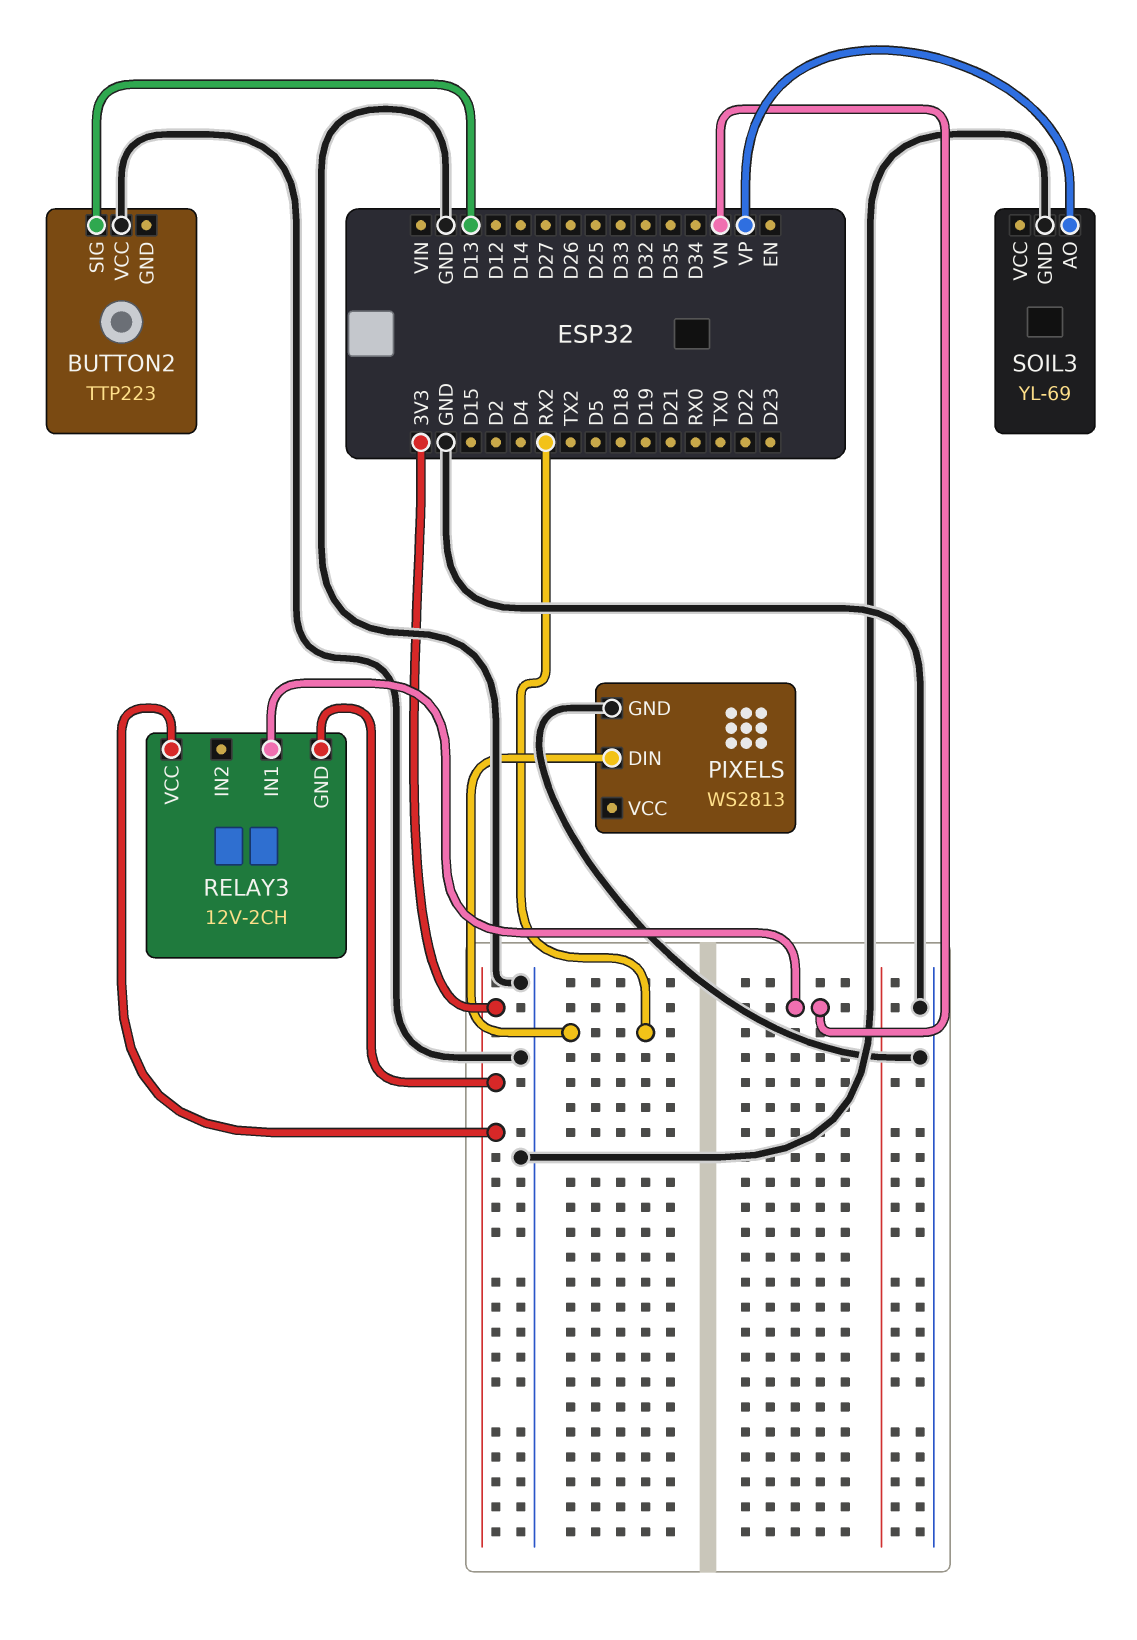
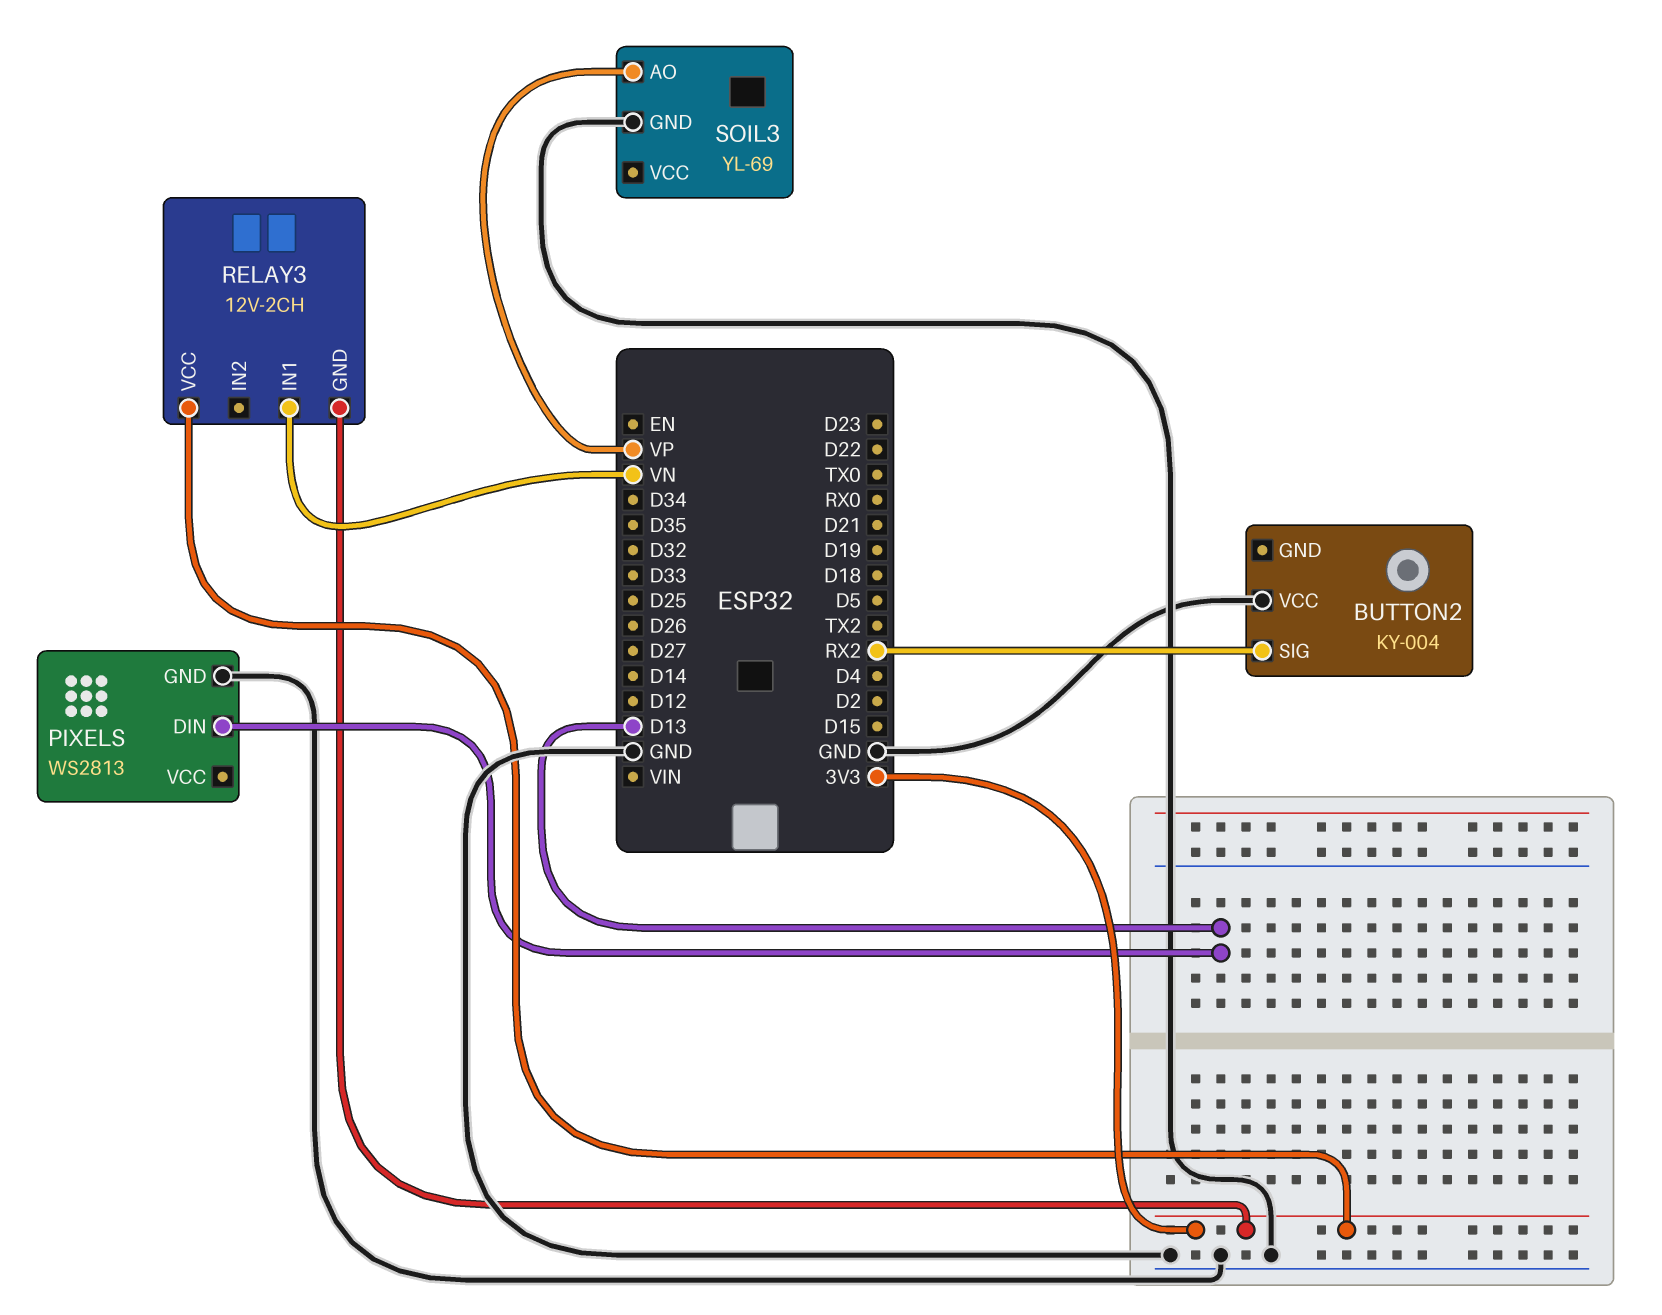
BUTTON2: TTP223 -> KY-004
BUTTON2 pin SIG: D13 -> RX2
PIXELS pin DIN: RX2 -> D13

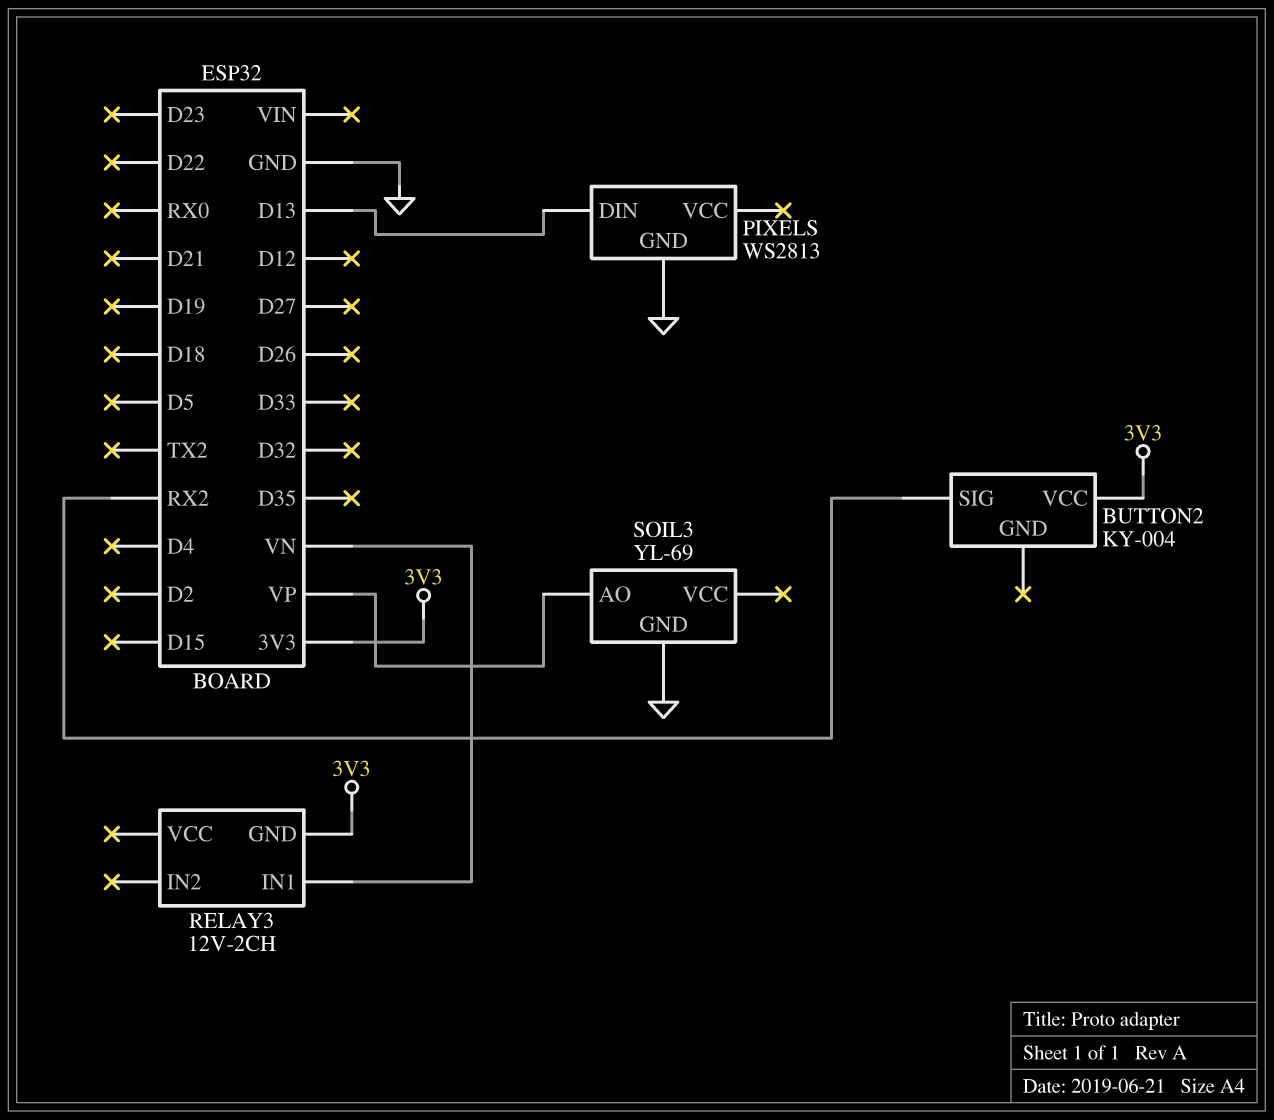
BUTTON2 pin VCC: GND -> 3V3
RELAY3 pin VCC: 3V3 -> none

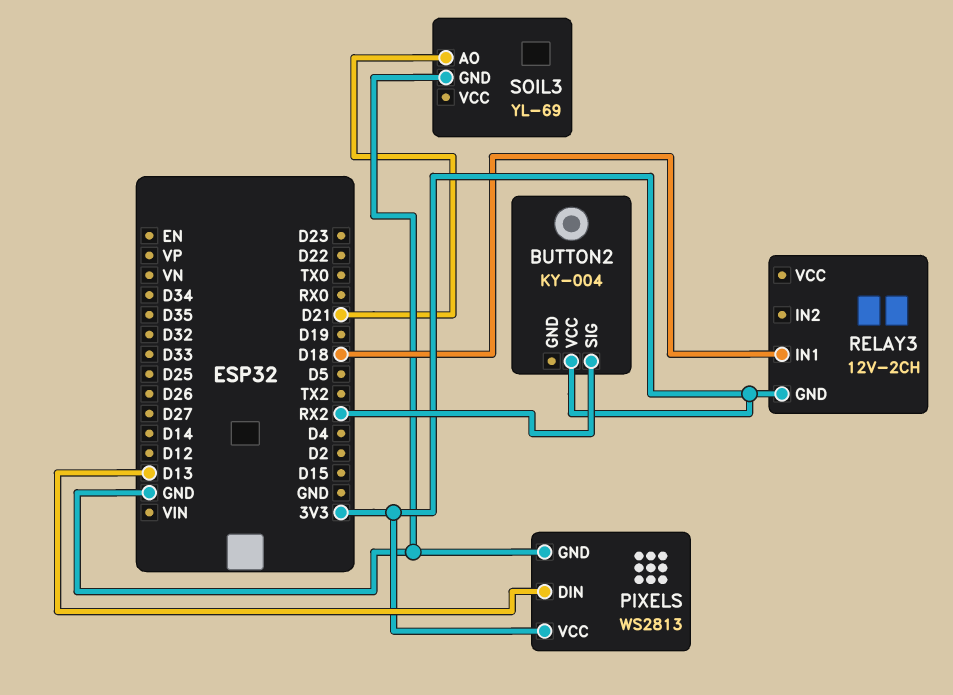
PIXELS pin VCC: none -> 3V3
RELAY3 pin IN1: VN -> D18
SOIL3 pin AO: VP -> D21

